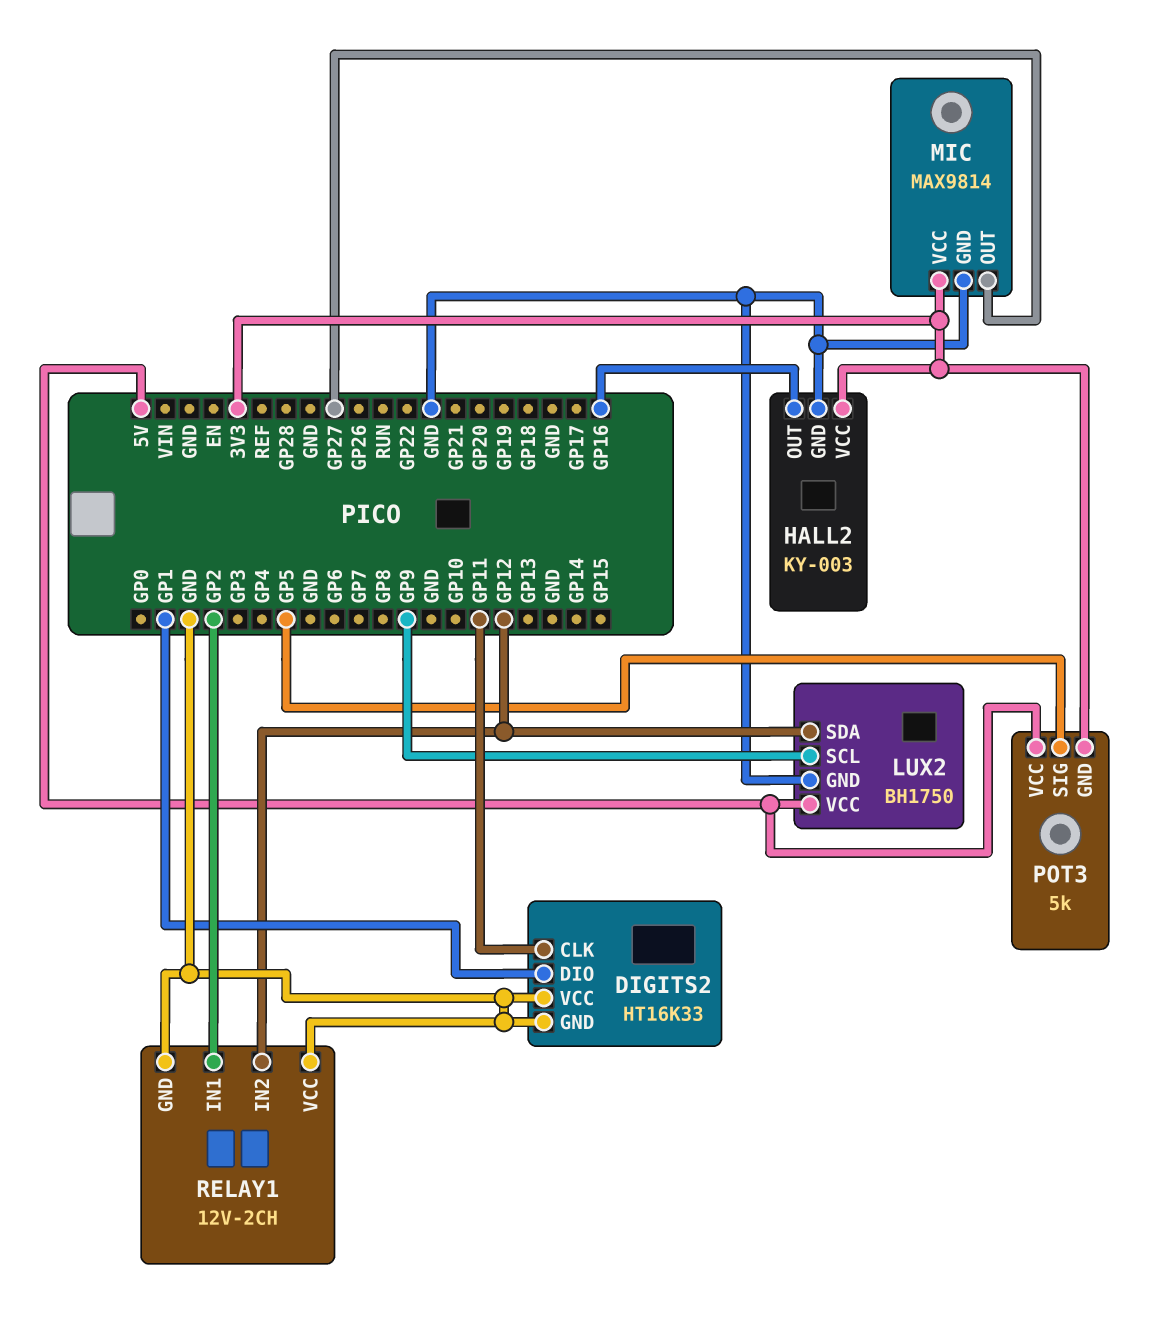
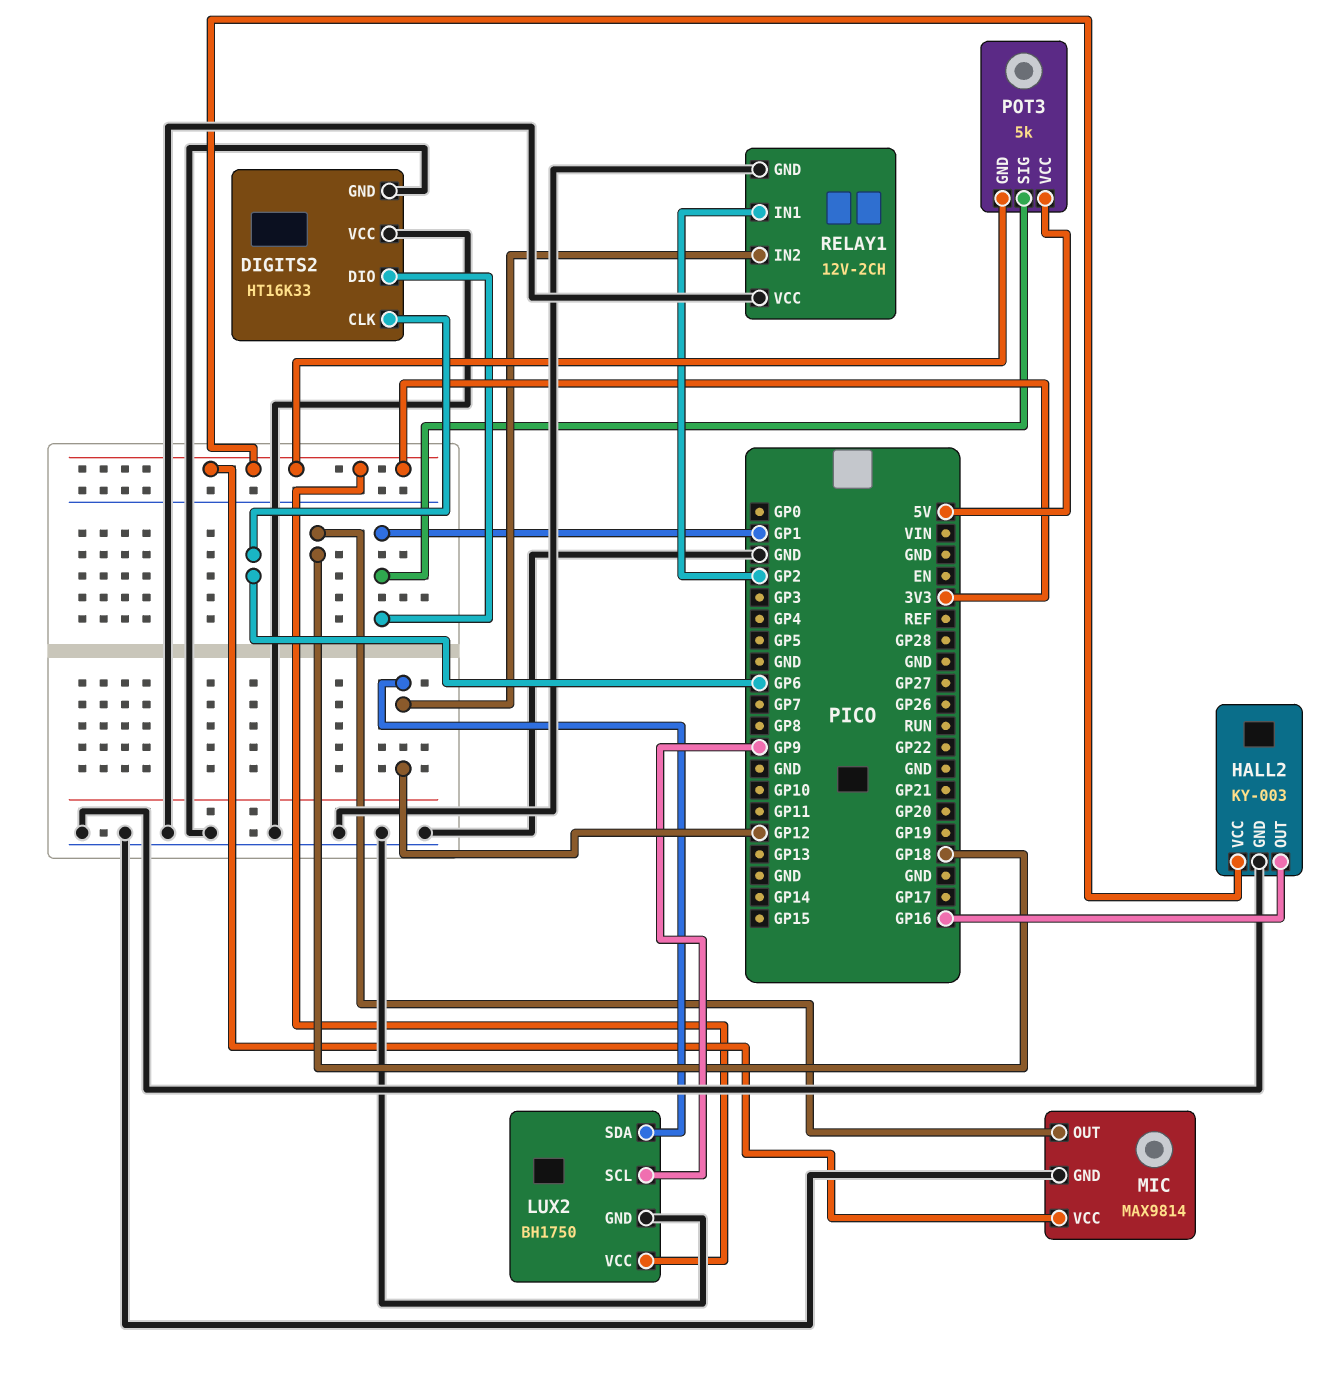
DIGITS2 pin CLK: GP11 -> GP6
LUX2 pin VCC: 5V -> 3V3
MIC pin OUT: GP27 -> GP18
POT3 pin SIG: GP5 -> GP1

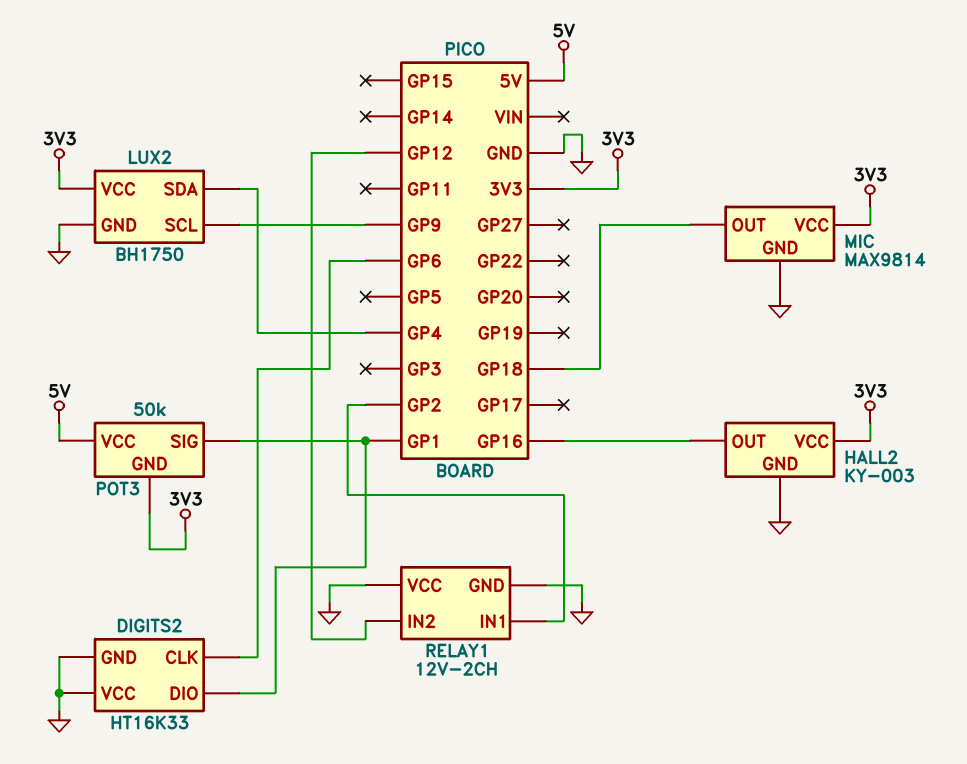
LUX2 pin SDA: GP12 -> GP4
POT3: 5k -> 50k

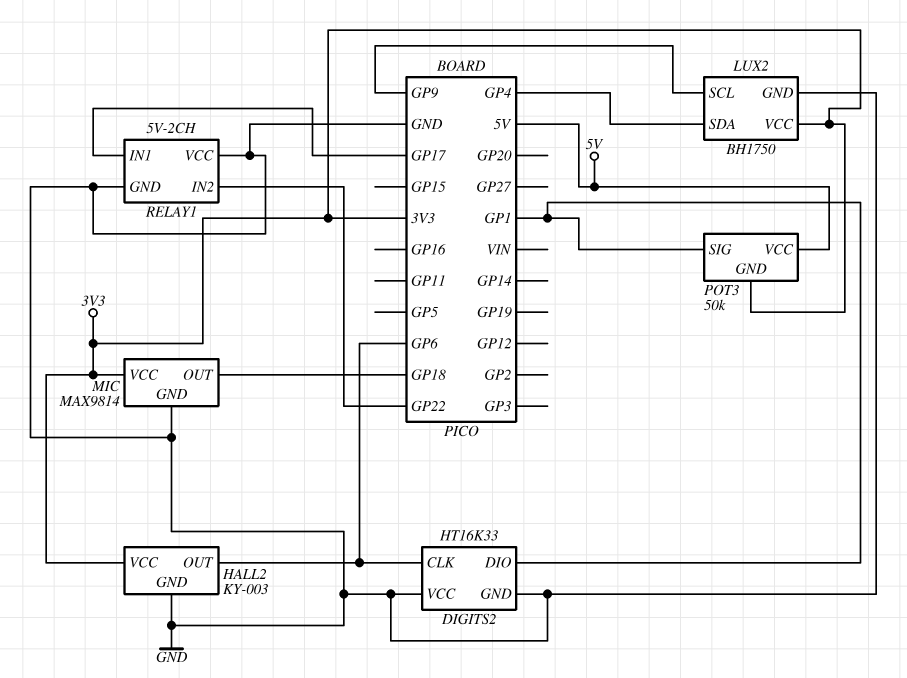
HALL2 pin OUT: GP16 -> GP6
RELAY1: 12V-2CH -> 5V-2CH
RELAY1 pin IN1: GP2 -> GP17
RELAY1 pin IN2: GP12 -> GP22

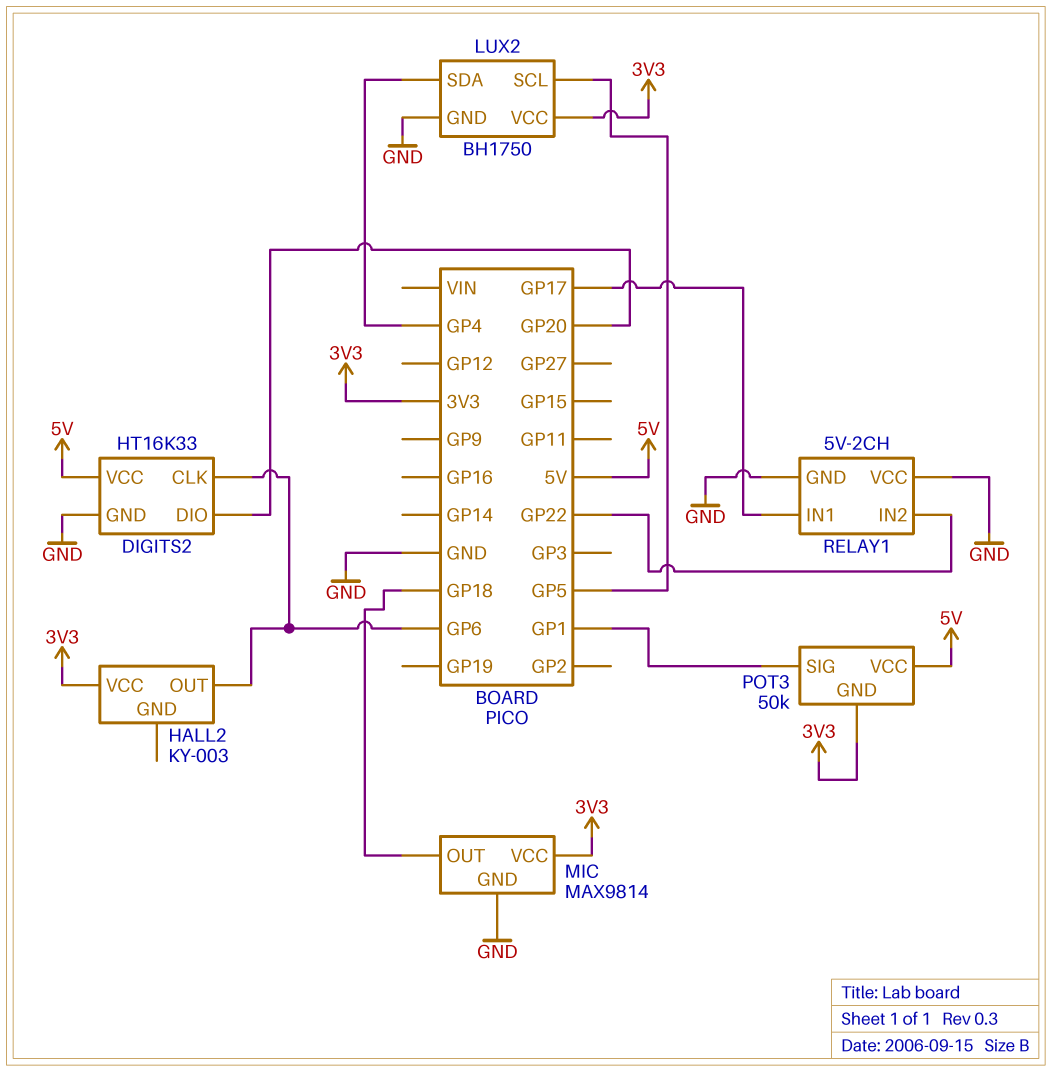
DIGITS2 pin DIO: GP1 -> GP20
DIGITS2 pin VCC: GND -> 5V
HALL2 pin GND: GND -> none
LUX2 pin SCL: GP9 -> GP5

